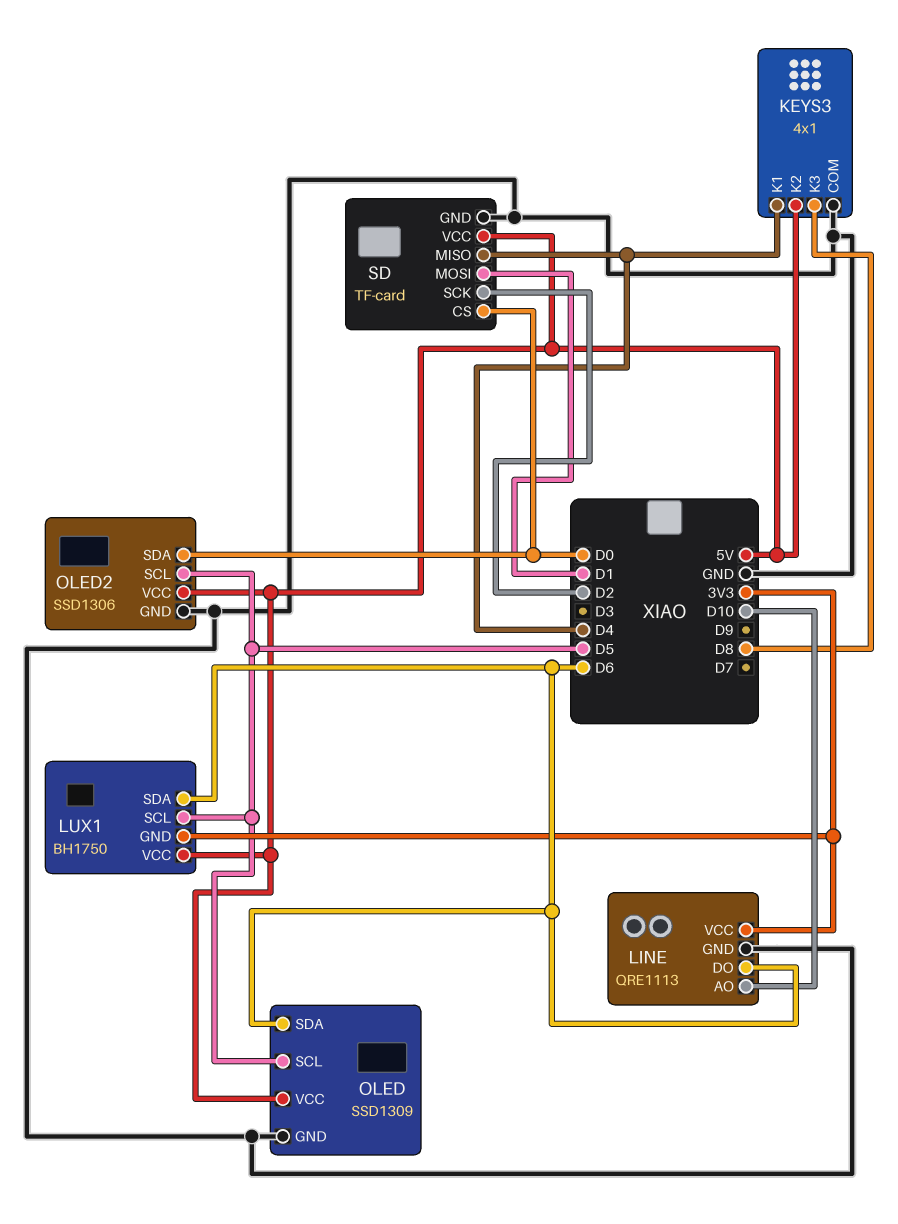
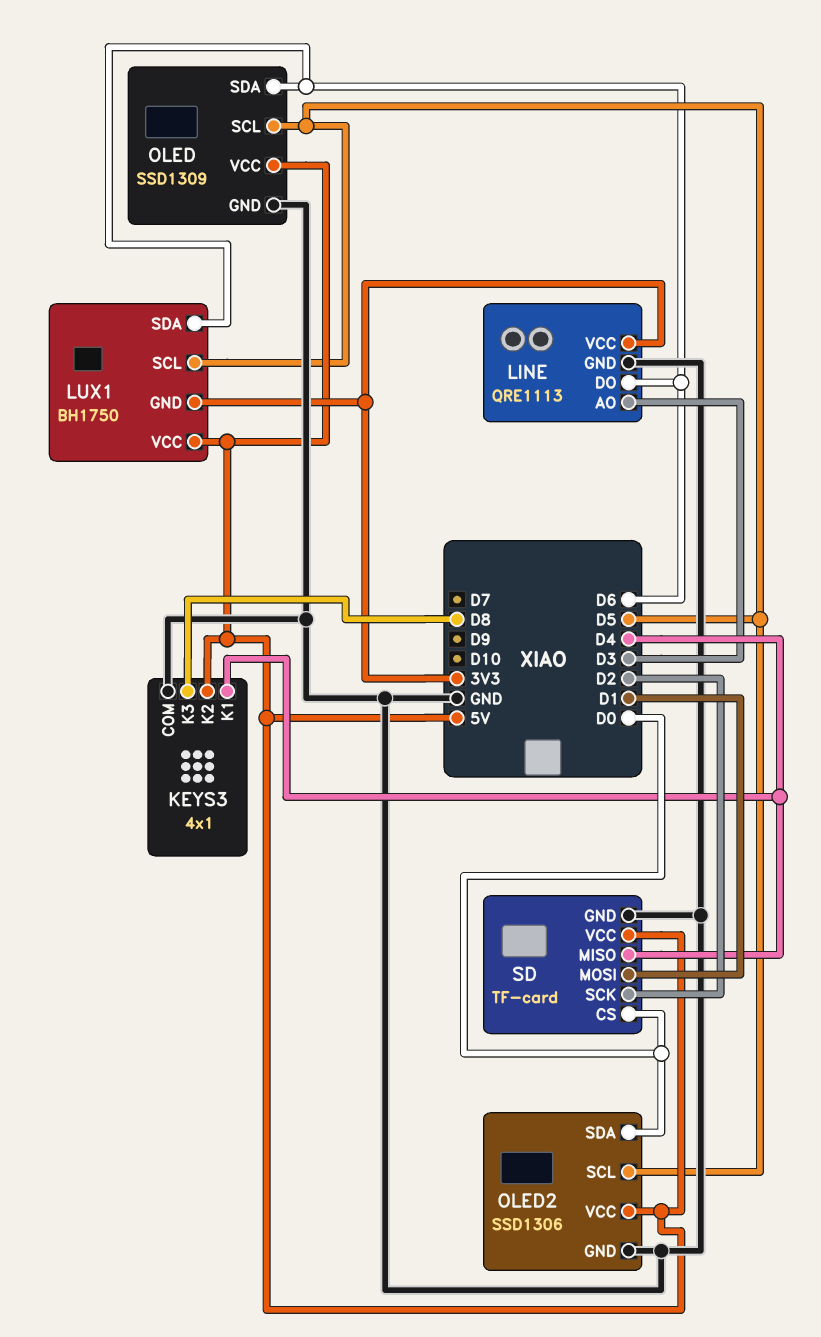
LINE pin AO: D10 -> D3

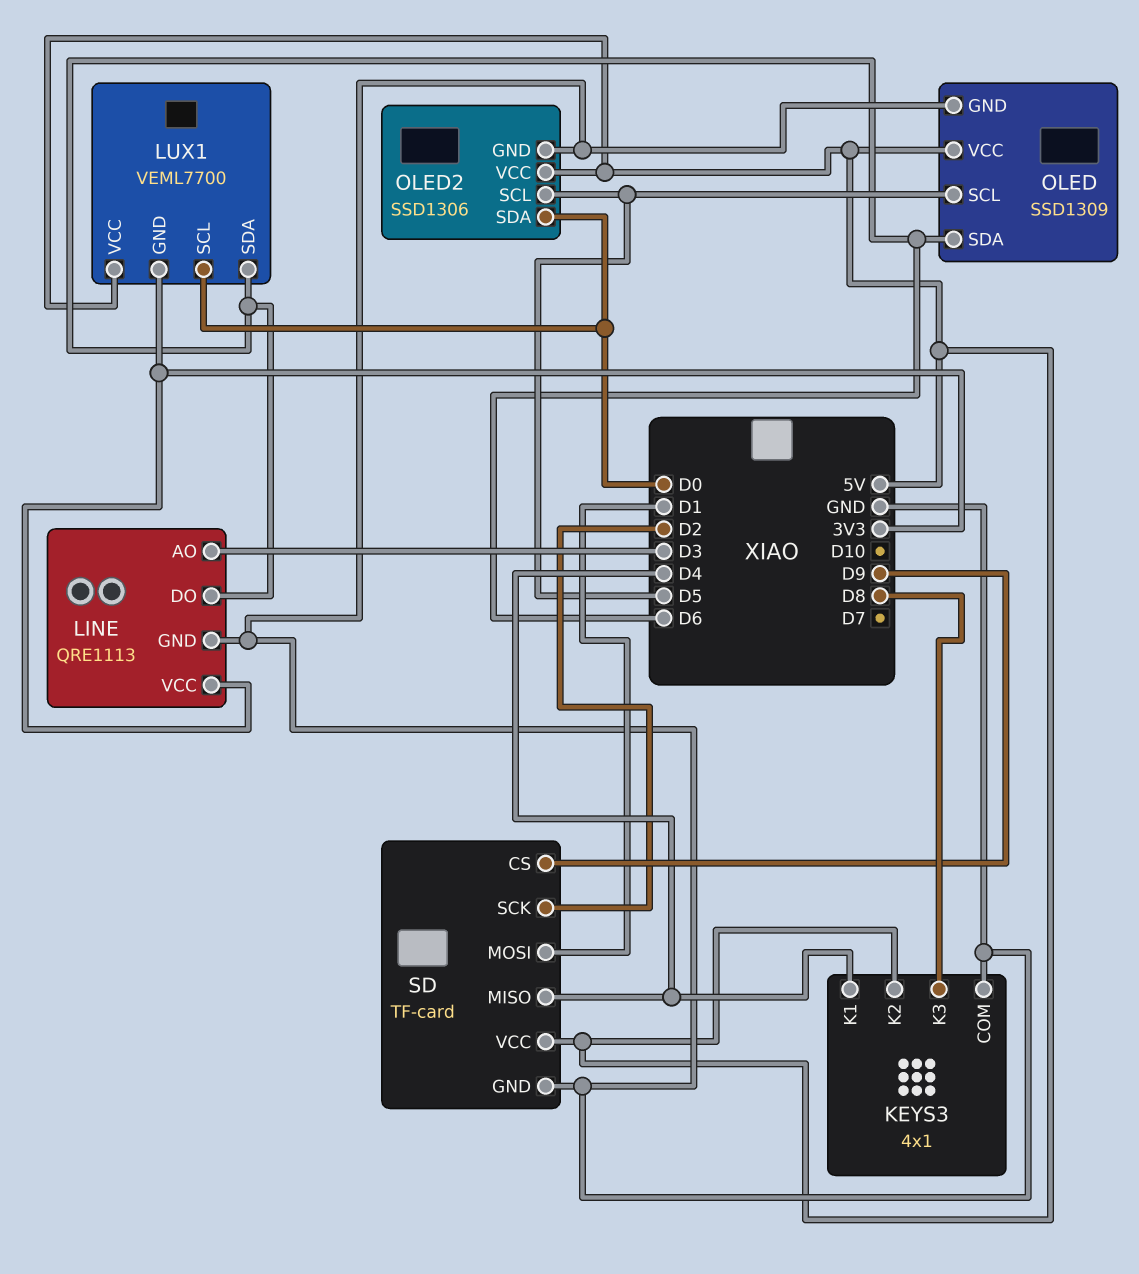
LUX1: BH1750 -> VEML7700
LUX1 pin SCL: D5 -> D0
SD pin CS: D0 -> D9

